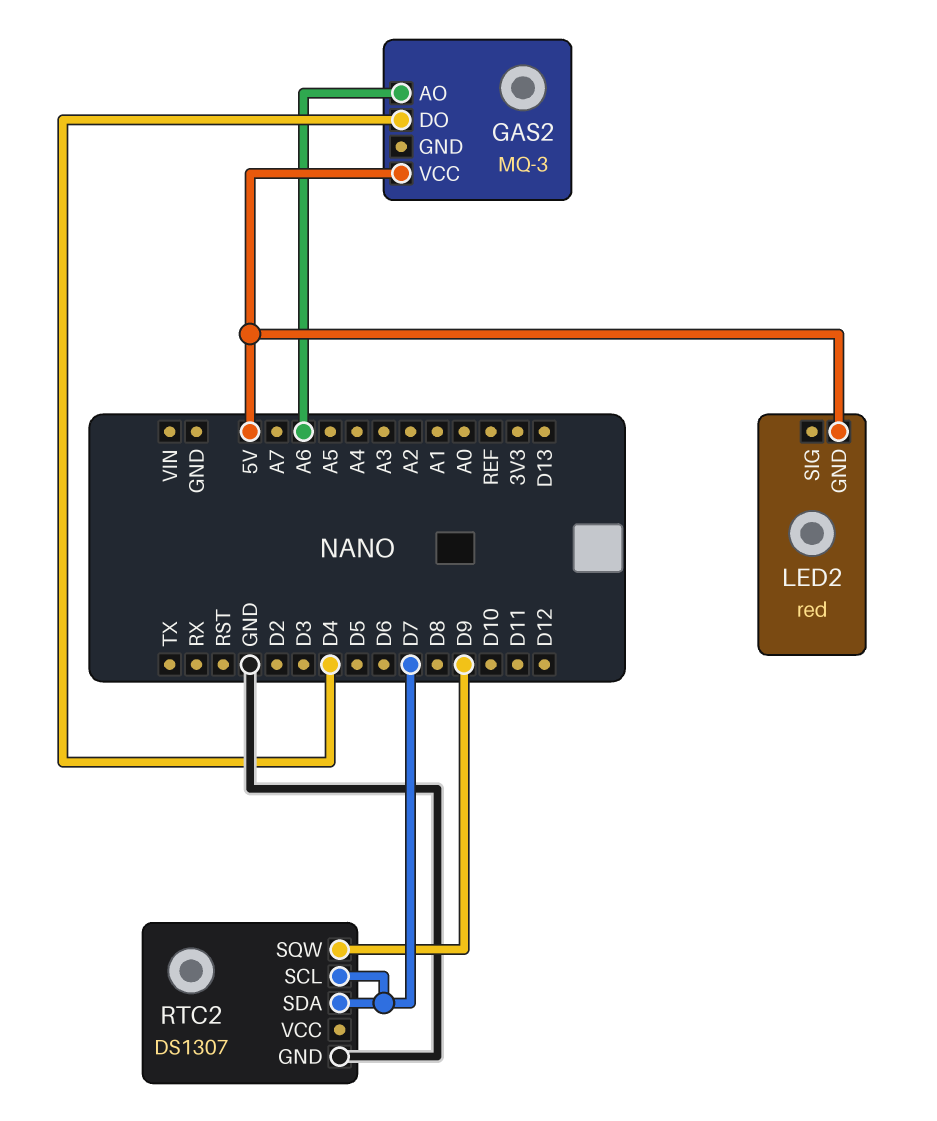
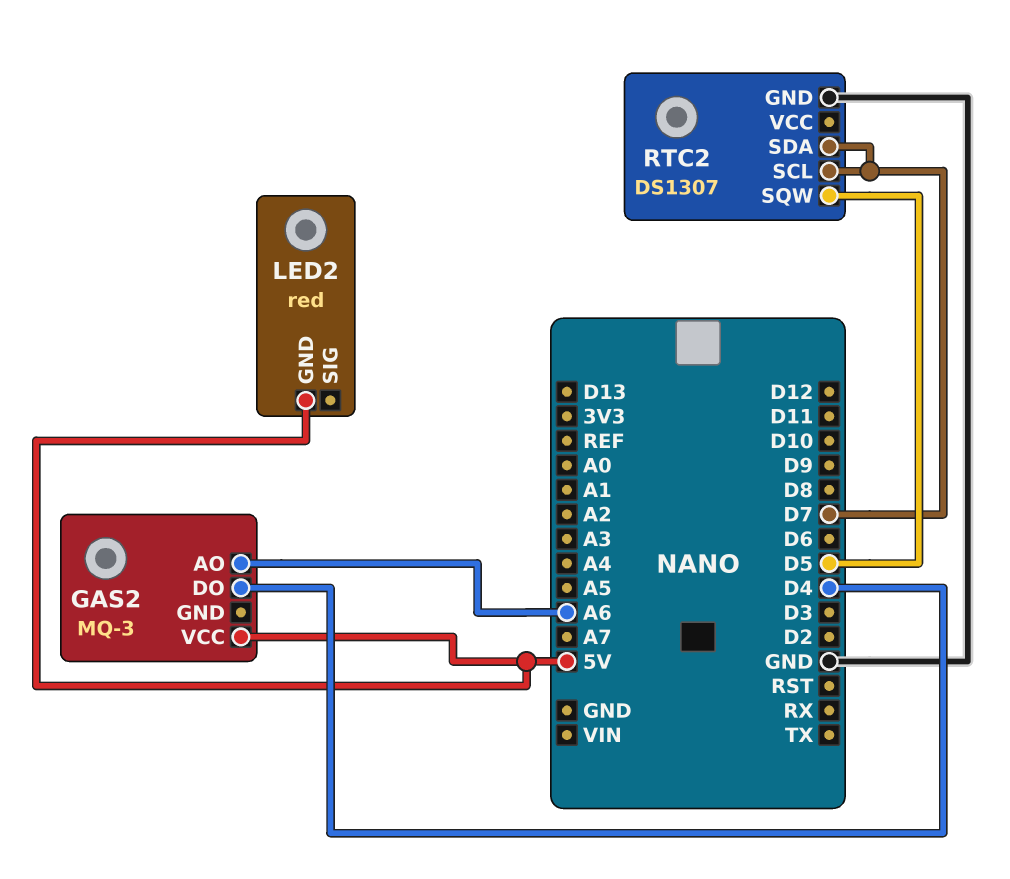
RTC2 pin SQW: D9 -> D5

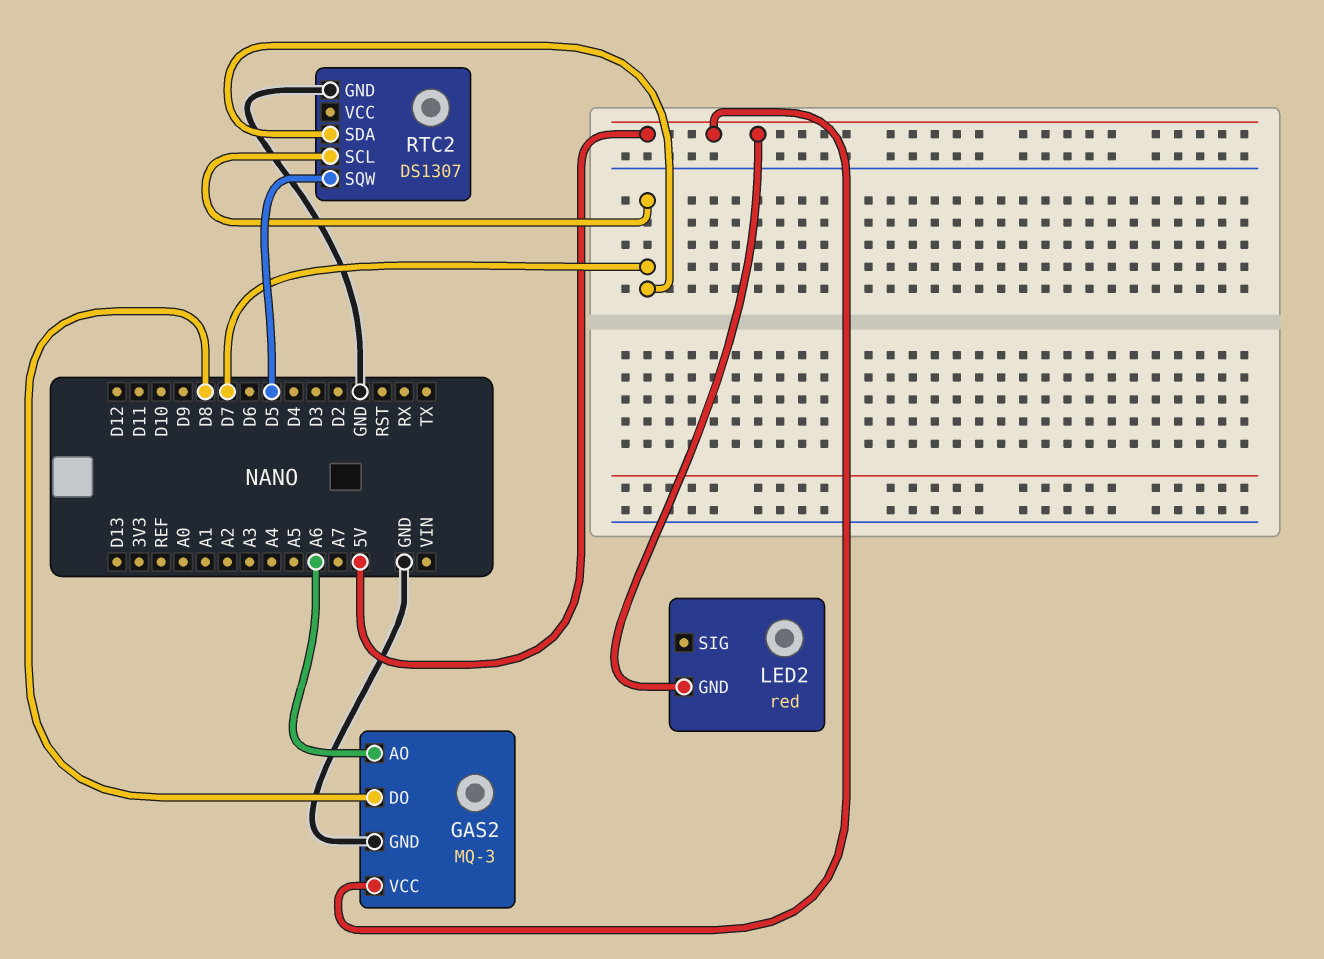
GAS2 pin DO: D4 -> D8
GAS2 pin GND: none -> GND

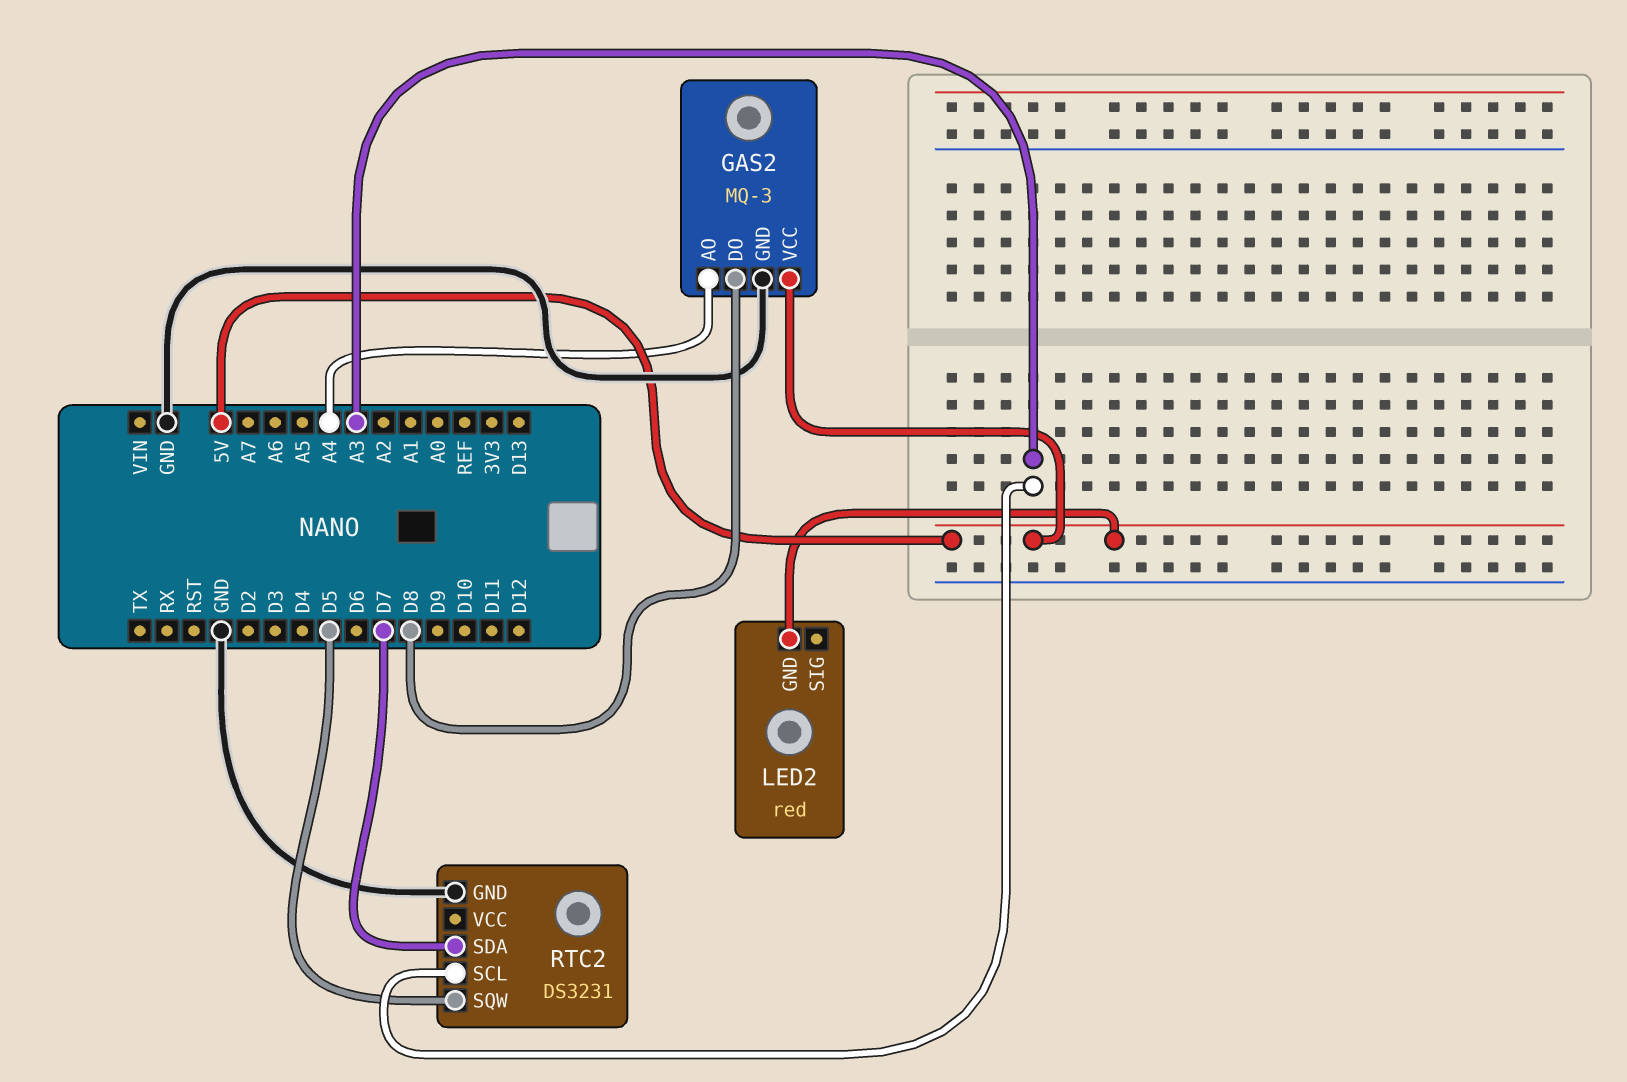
GAS2 pin AO: A6 -> A4
RTC2: DS1307 -> DS3231
RTC2 pin SCL: D7 -> A3

